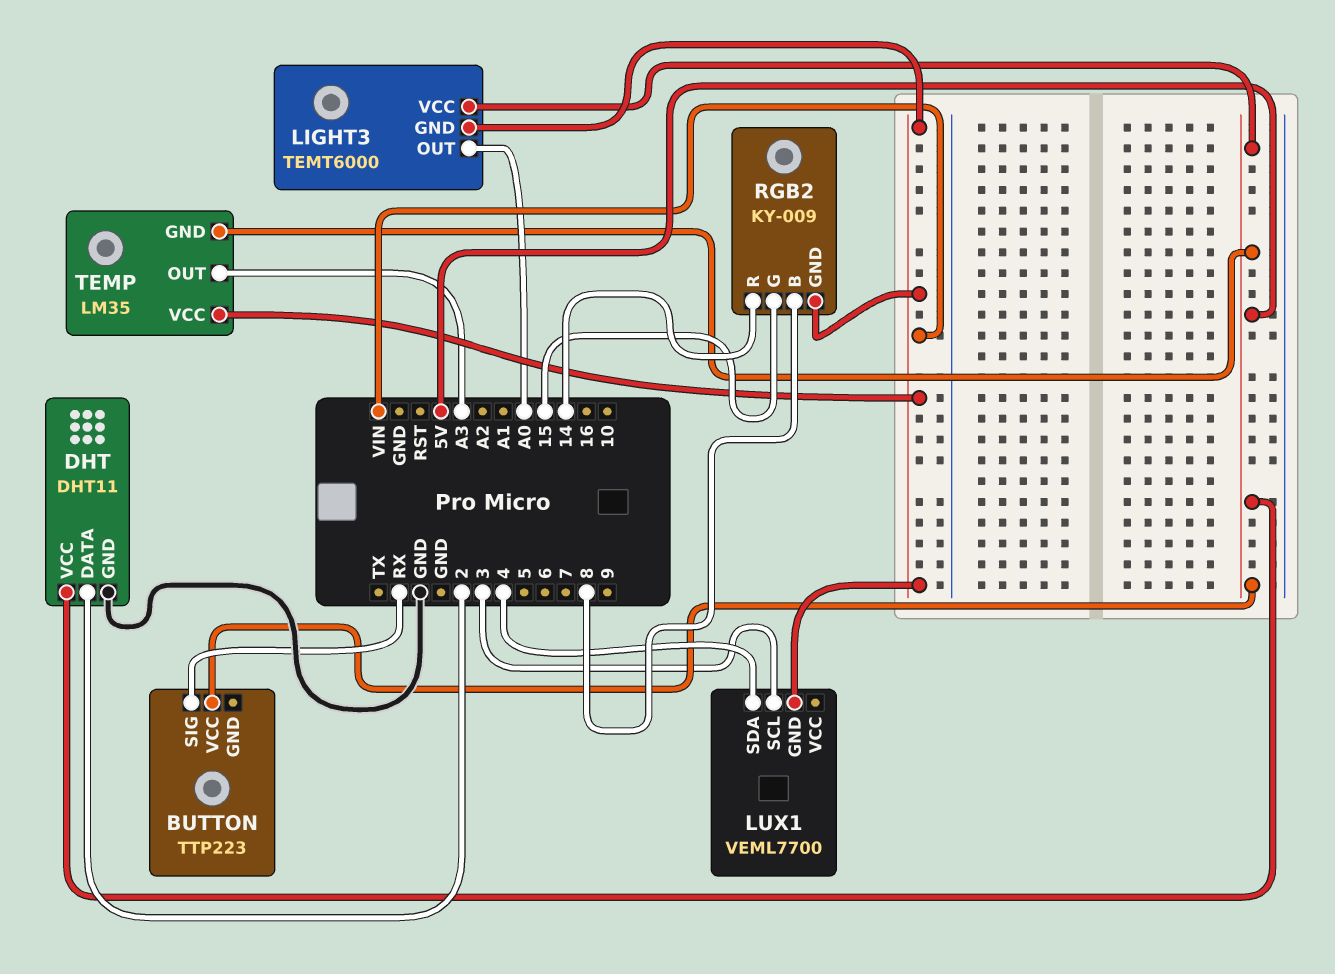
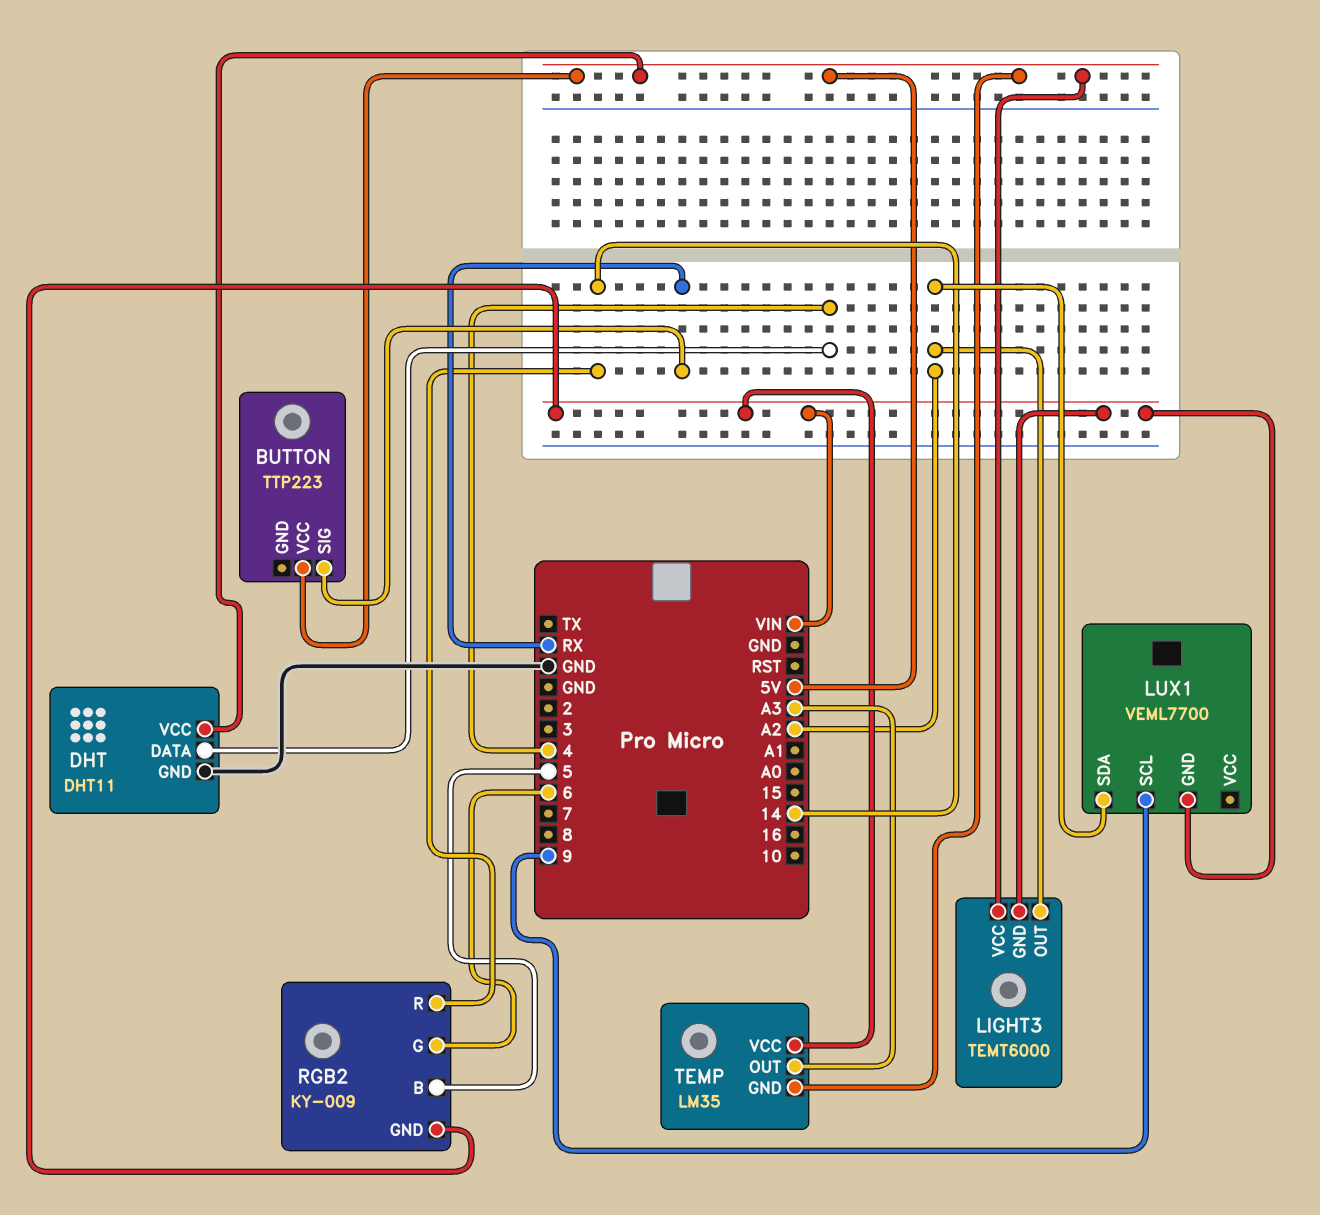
DHT pin DATA: 2 -> 4
LIGHT3 pin OUT: A0 -> A2
LUX1 pin SCL: 3 -> 9
LUX1 pin SDA: 4 -> A2
RGB2 pin B: 8 -> 5
RGB2 pin G: 15 -> 6

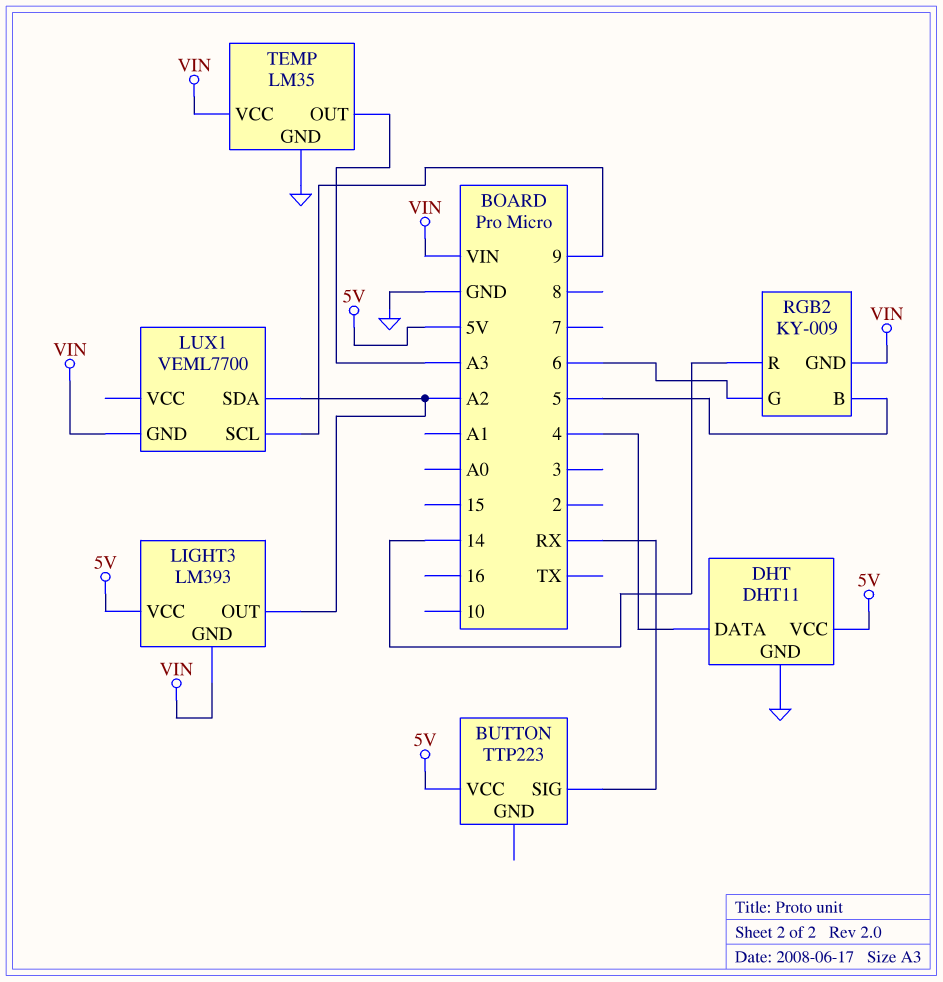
LIGHT3: TEMT6000 -> LM393
TEMP pin GND: 5V -> GND

